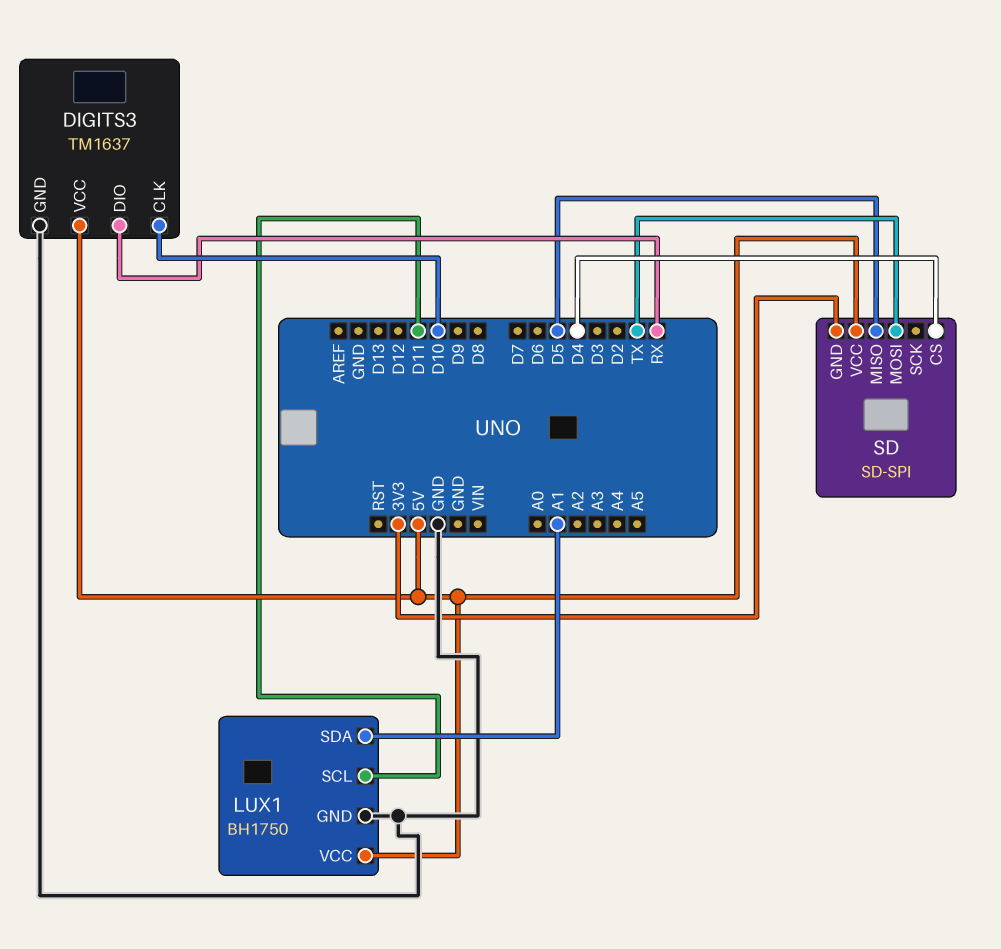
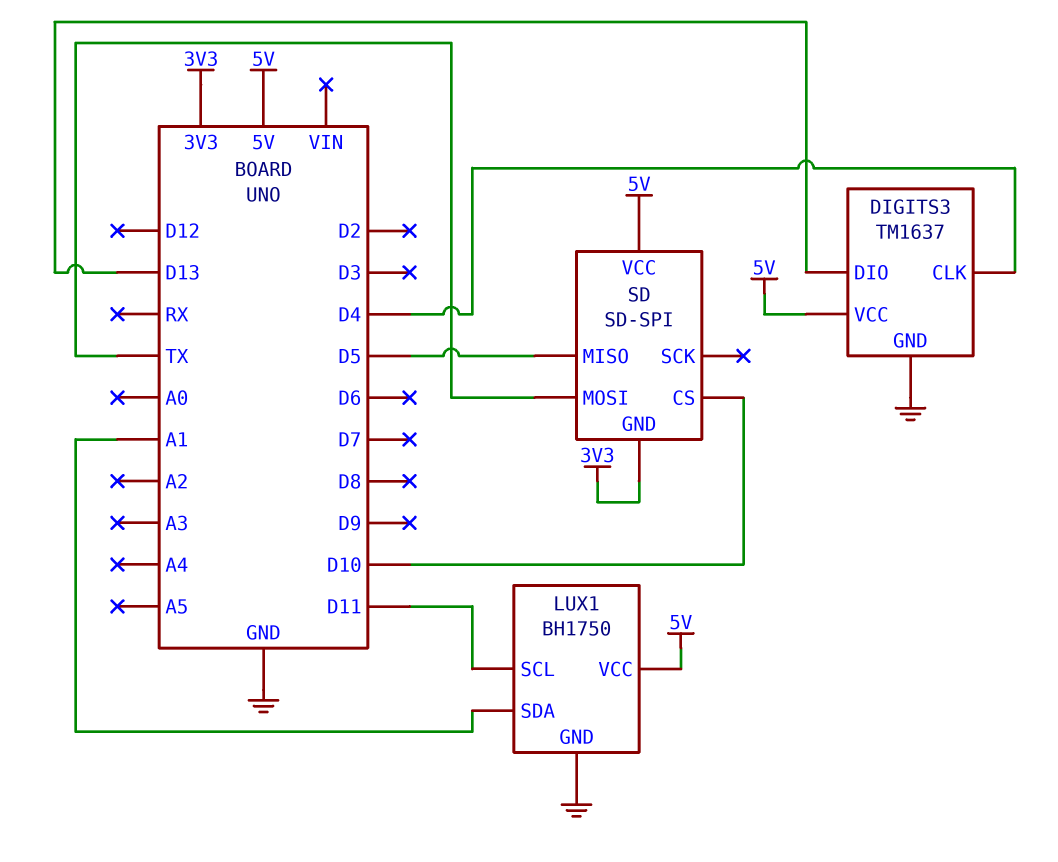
DIGITS3 pin CLK: D10 -> D4
DIGITS3 pin DIO: RX -> D13
SD pin CS: D4 -> D10

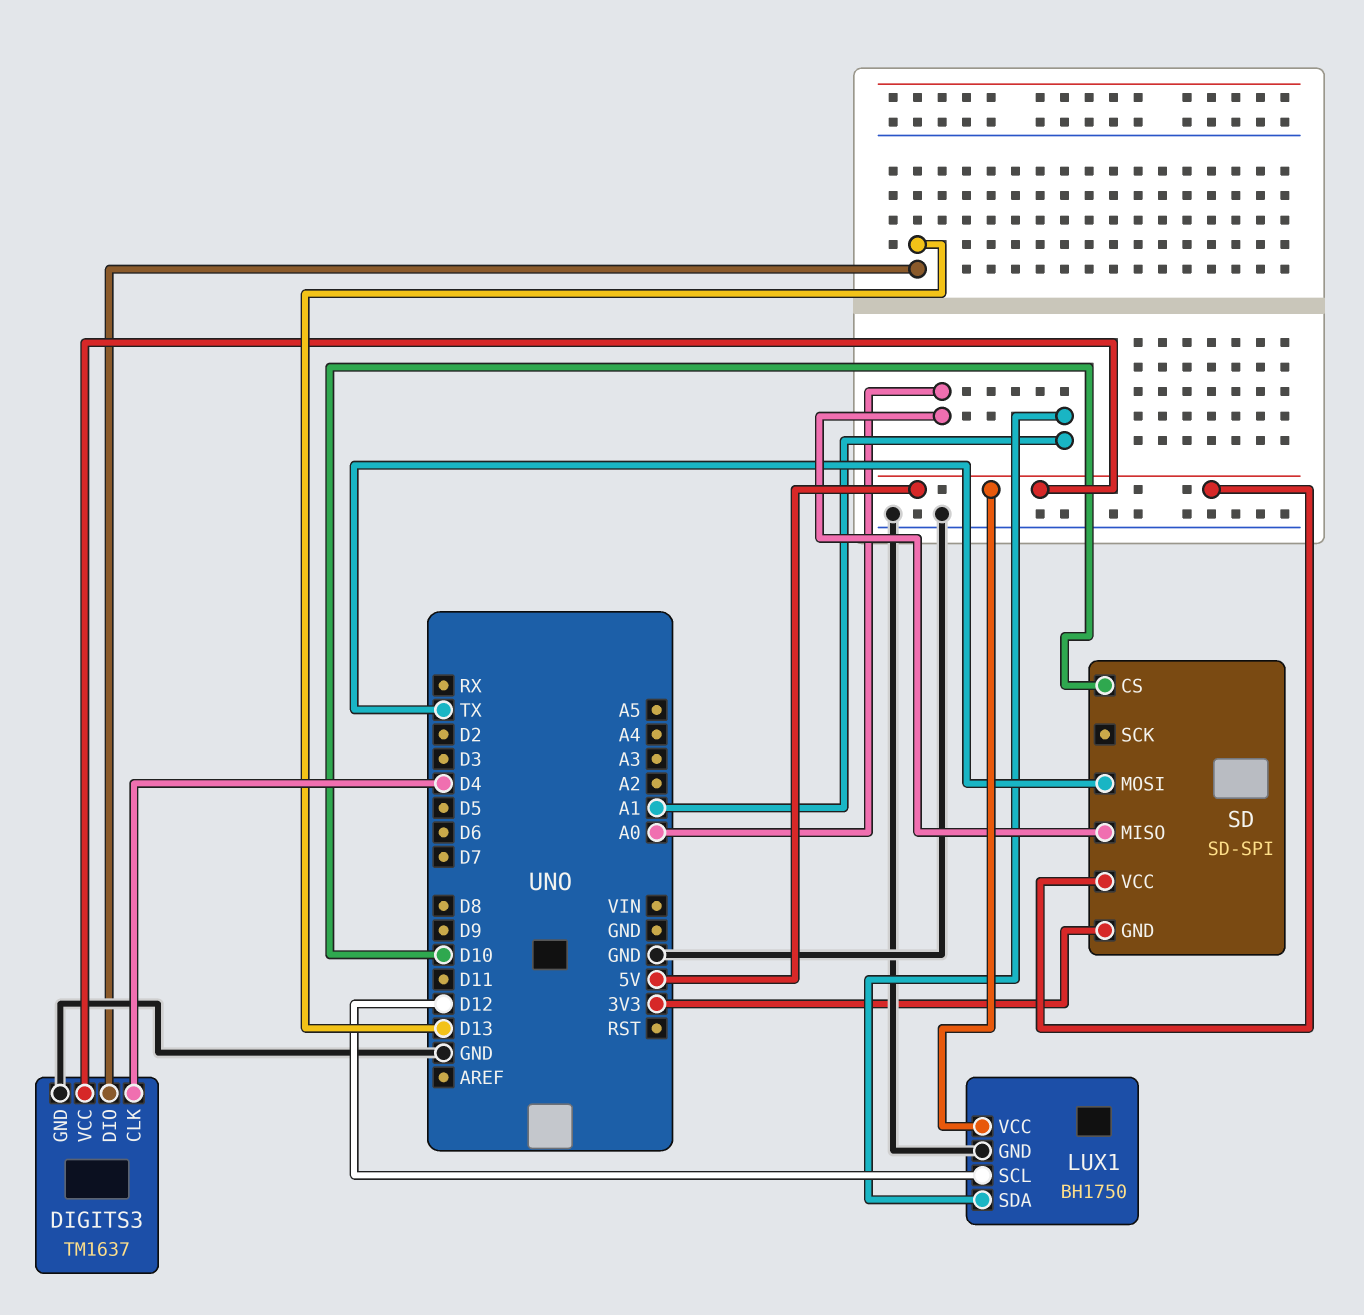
LUX1 pin SCL: D11 -> D12
SD pin MISO: D5 -> A0

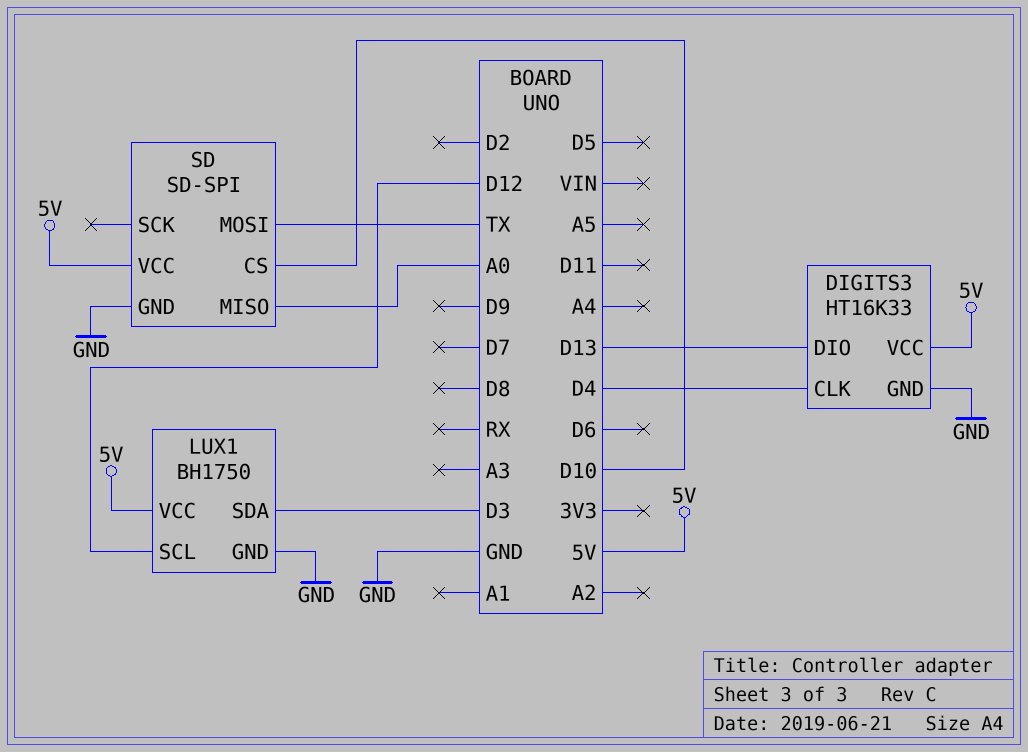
DIGITS3: TM1637 -> HT16K33
LUX1 pin SDA: A1 -> D3
SD pin GND: 3V3 -> GND

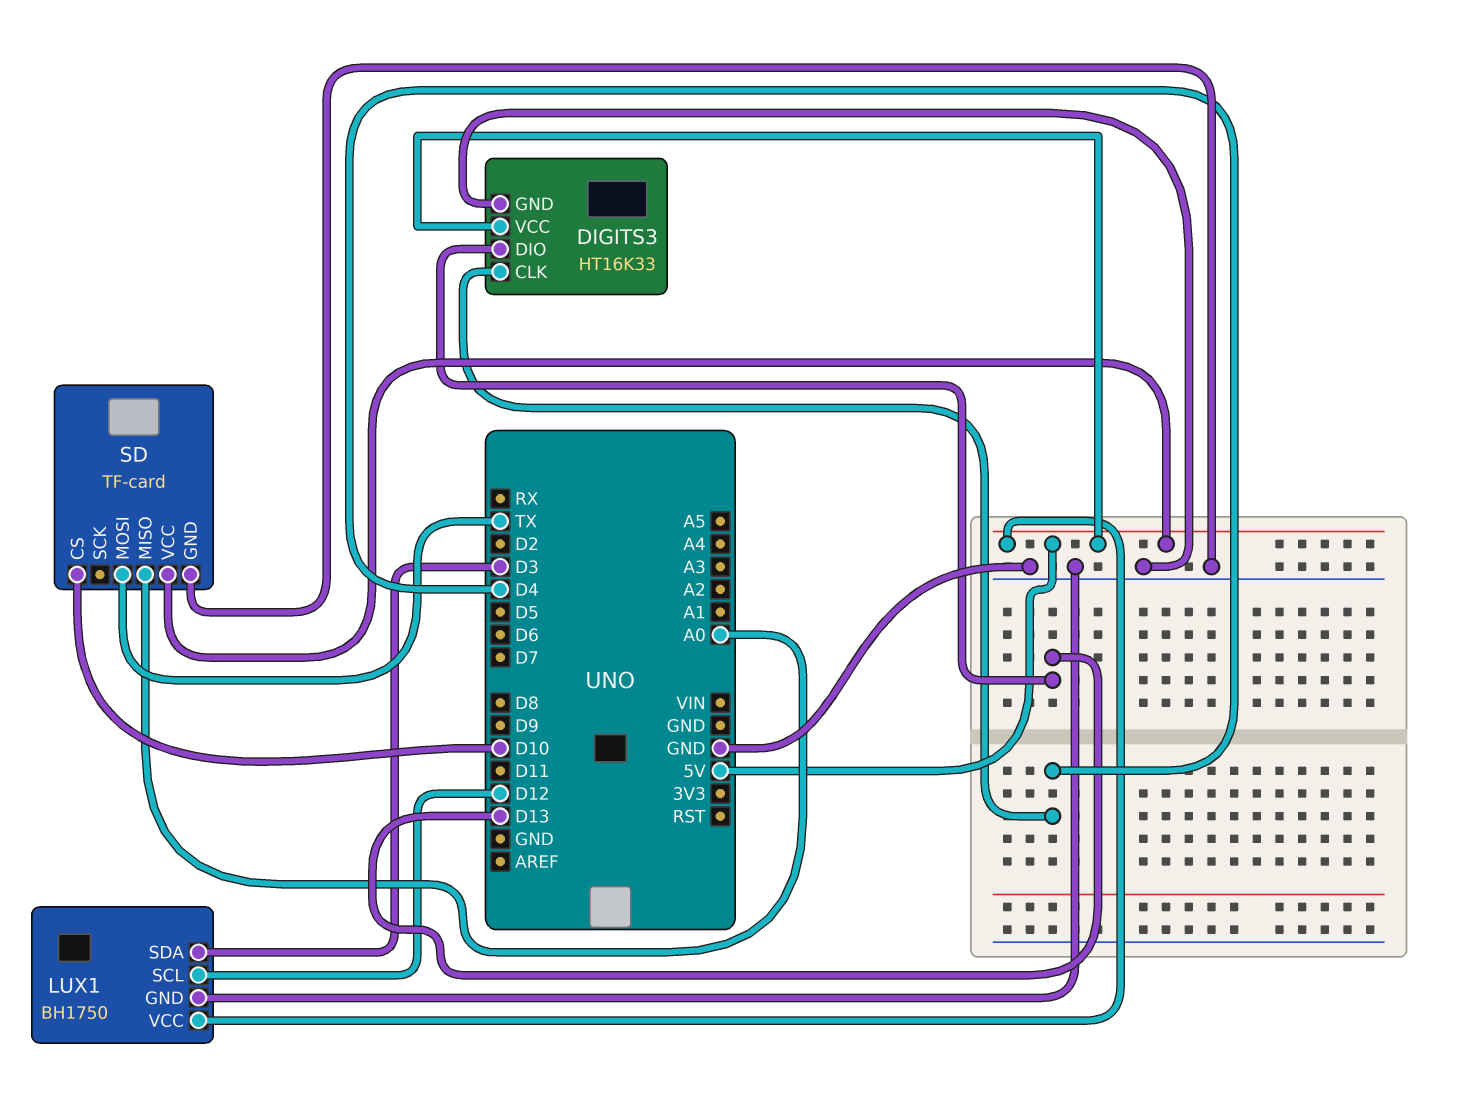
SD: SD-SPI -> TF-card

